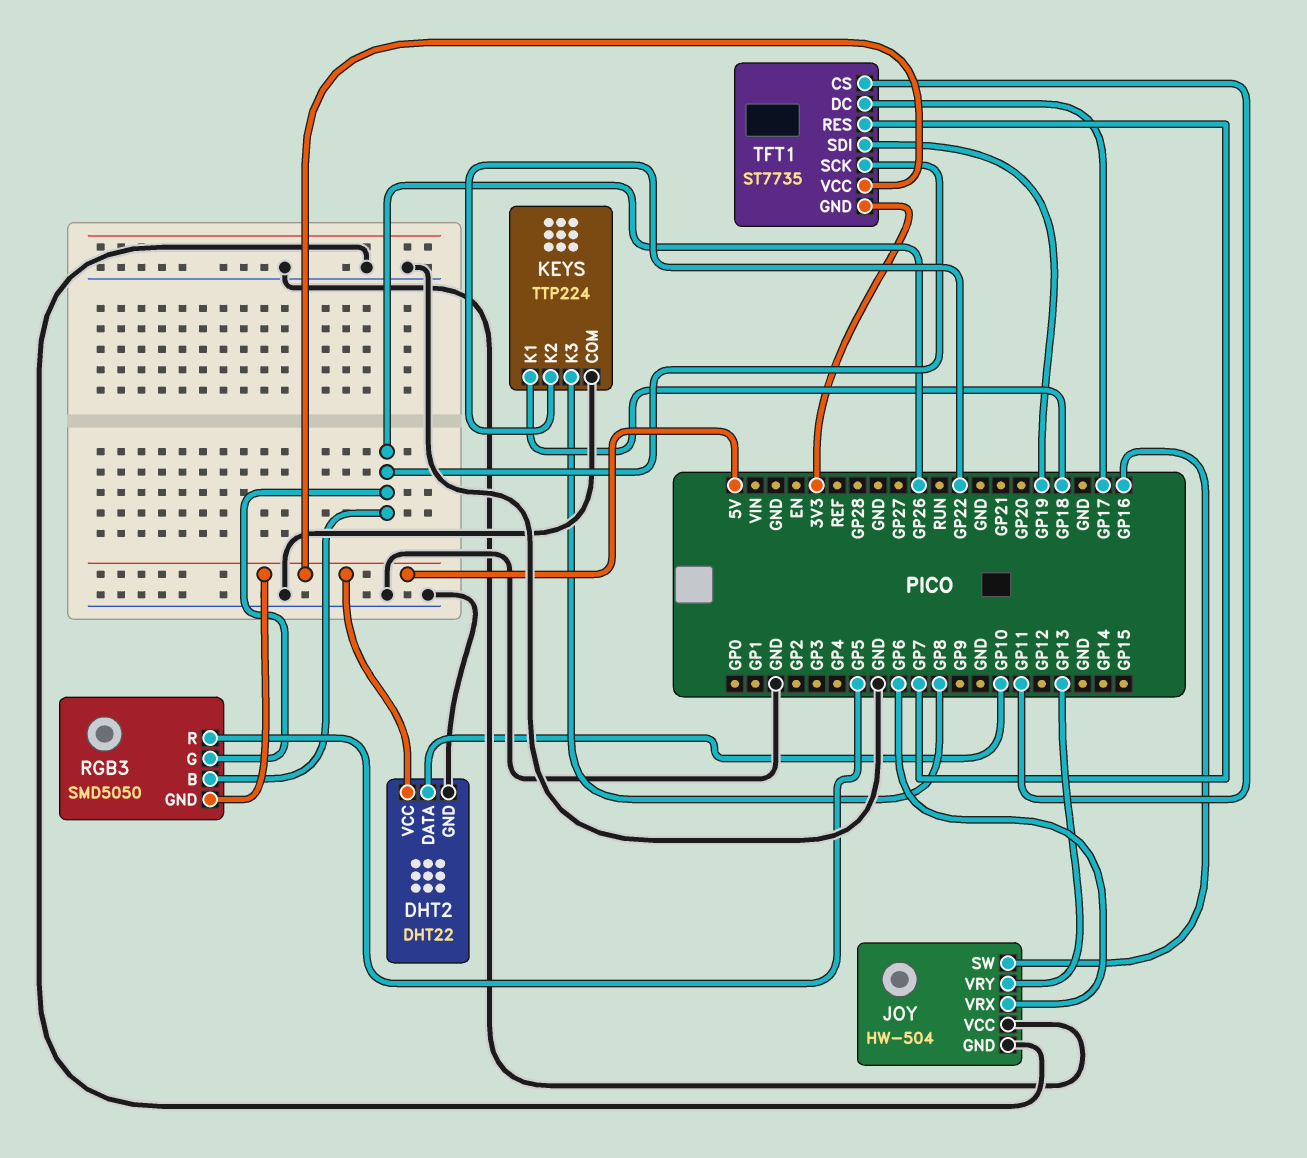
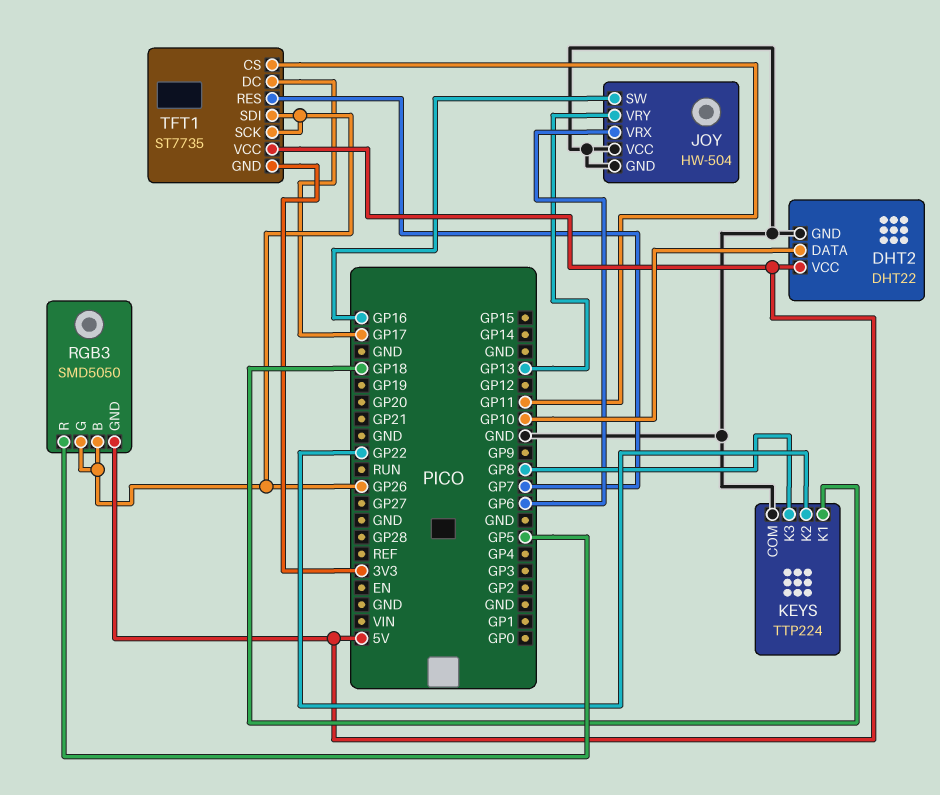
TFT1 pin SDI: GP19 -> GP26

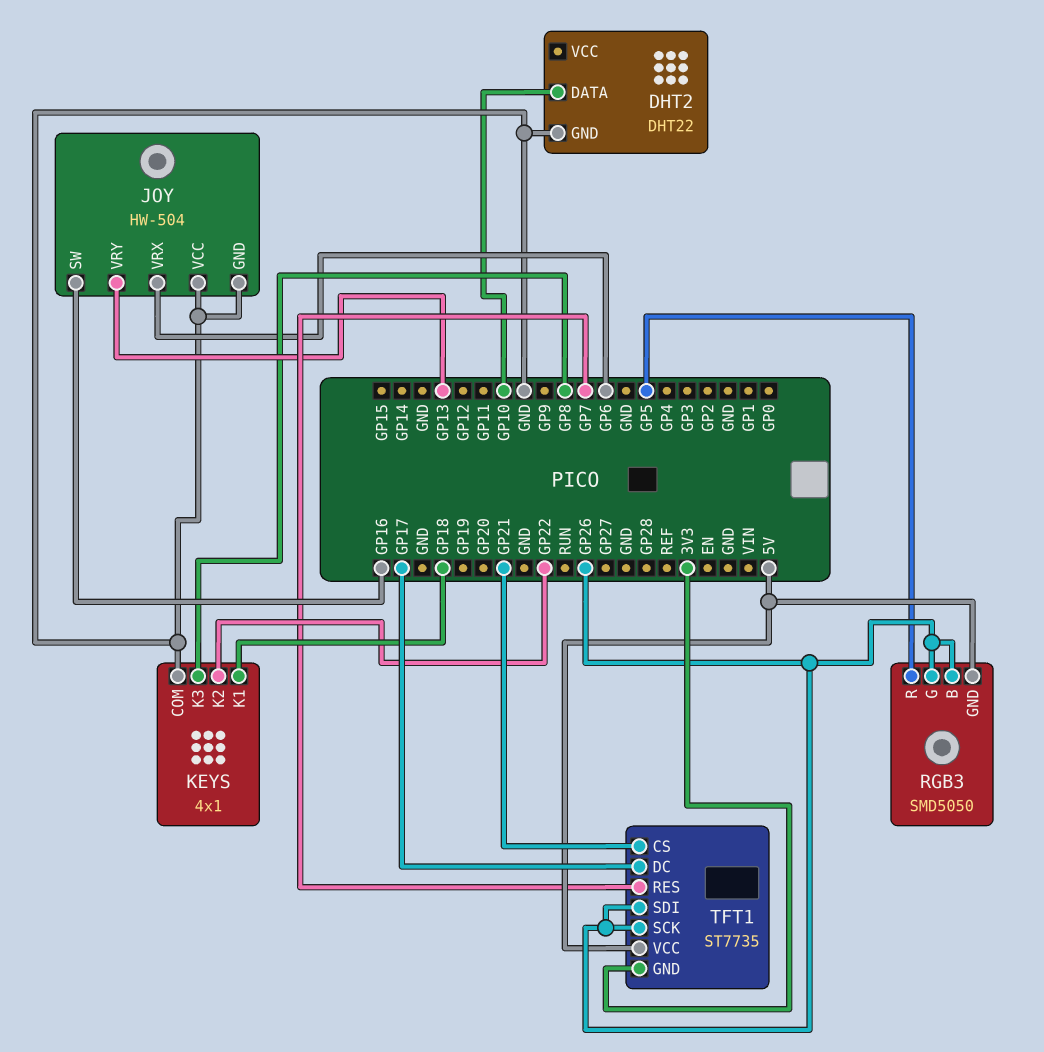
DHT2 pin VCC: 5V -> none
KEYS: TTP224 -> 4x1
TFT1 pin CS: GP11 -> GP21

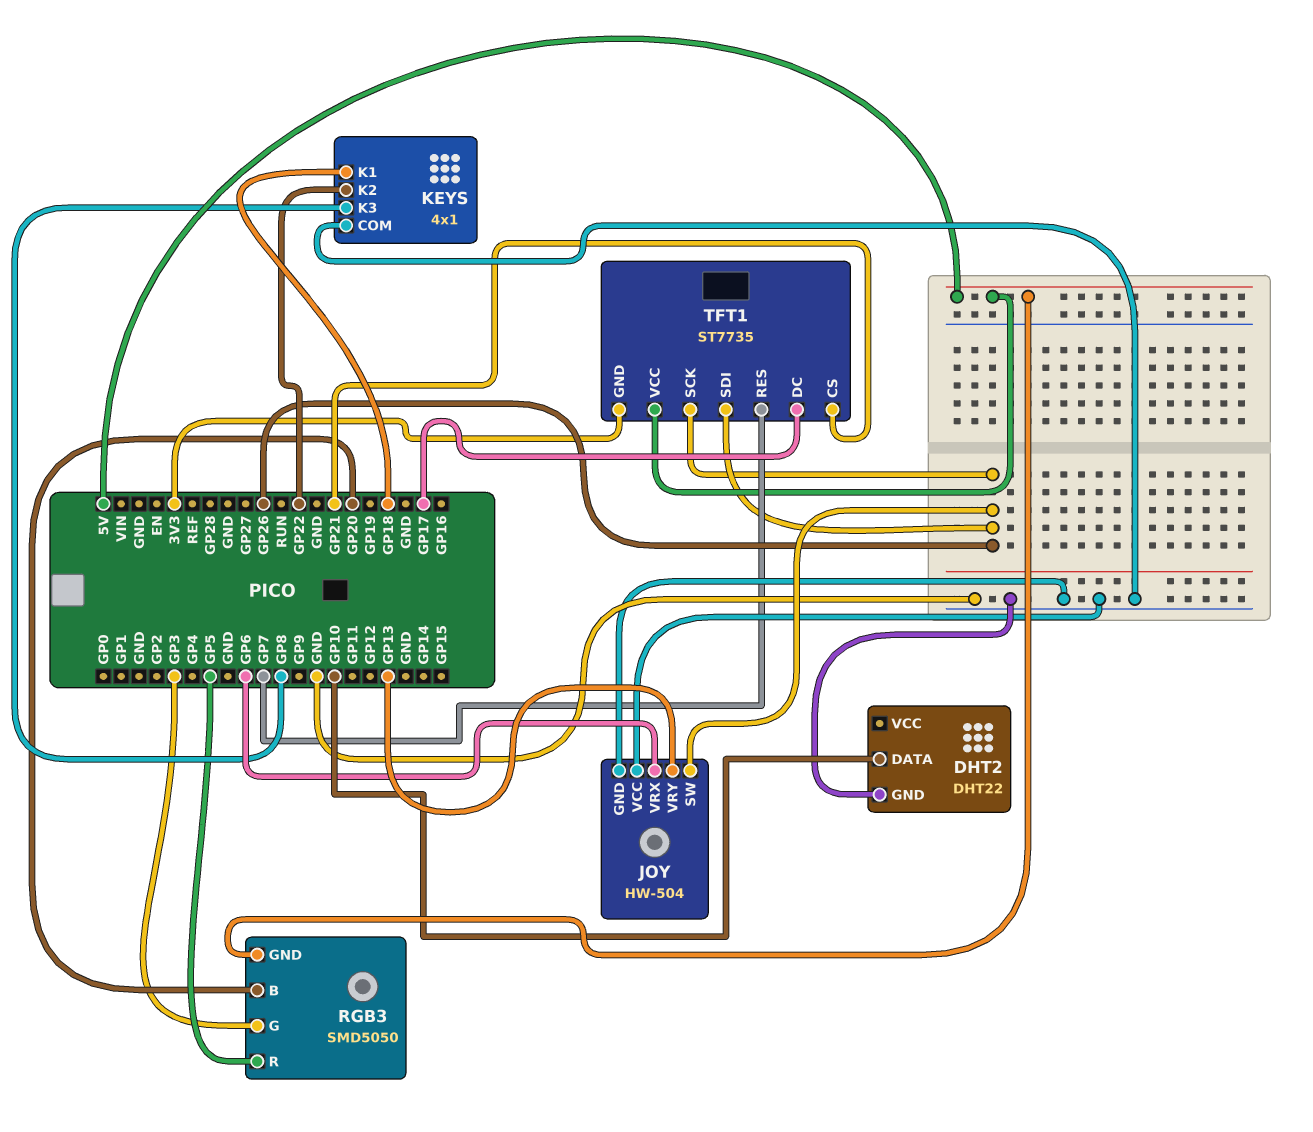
JOY pin SW: GP16 -> GP26
RGB3 pin B: GP26 -> GP20
RGB3 pin G: GP26 -> GP3

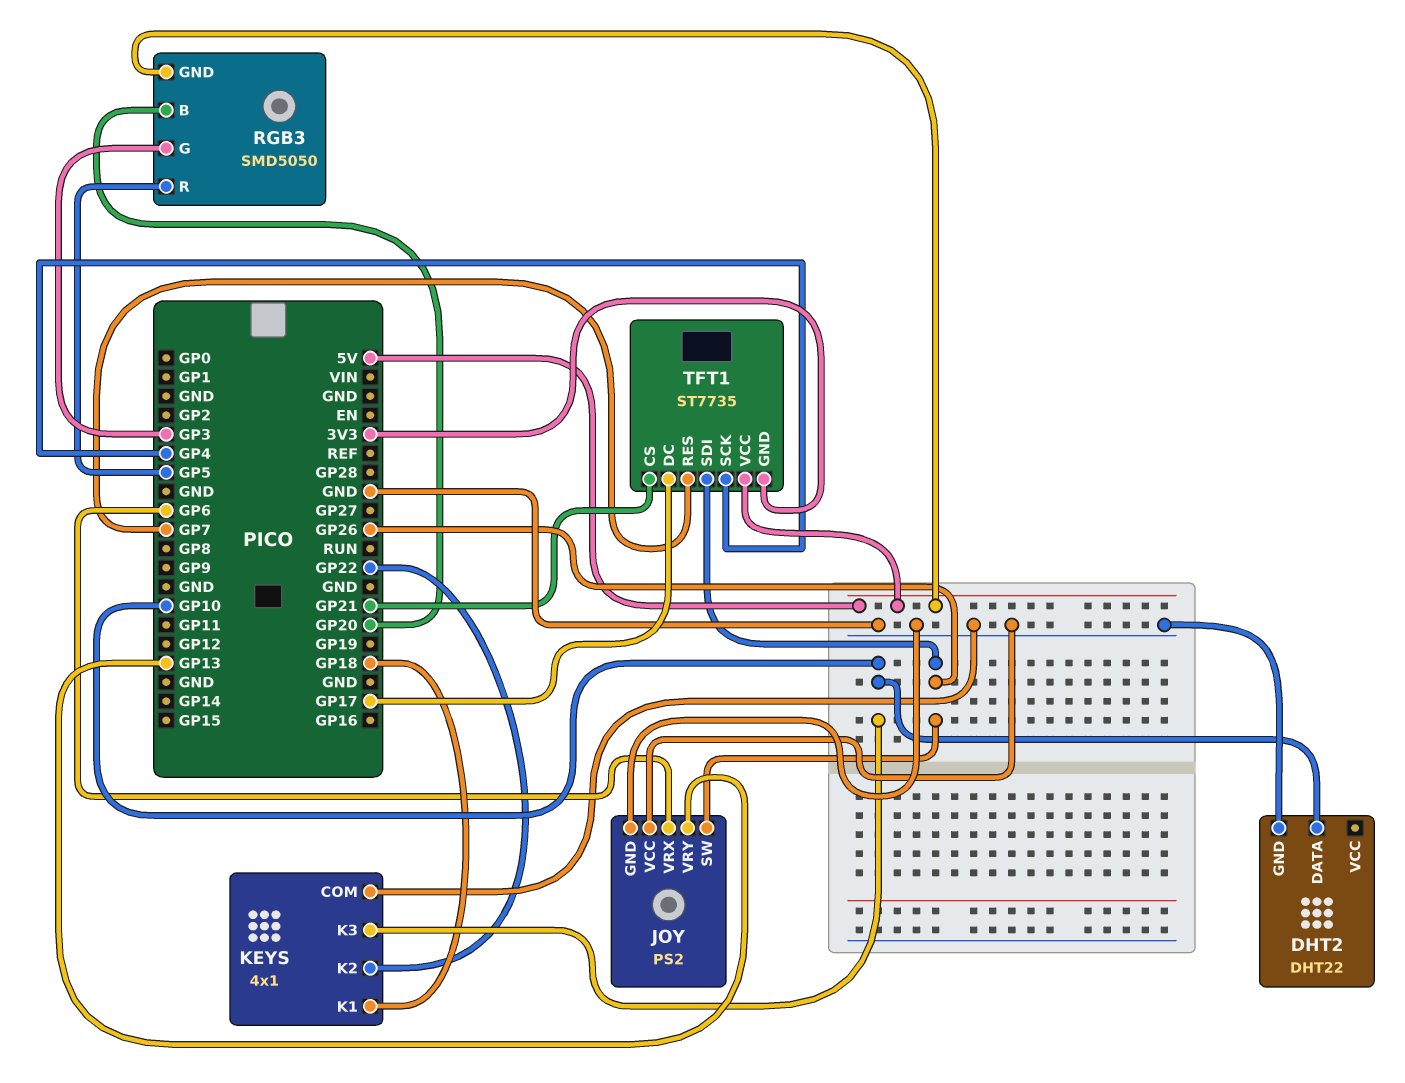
JOY: HW-504 -> PS2
KEYS pin K3: GP8 -> GP10
TFT1 pin SCK: GP26 -> GP4

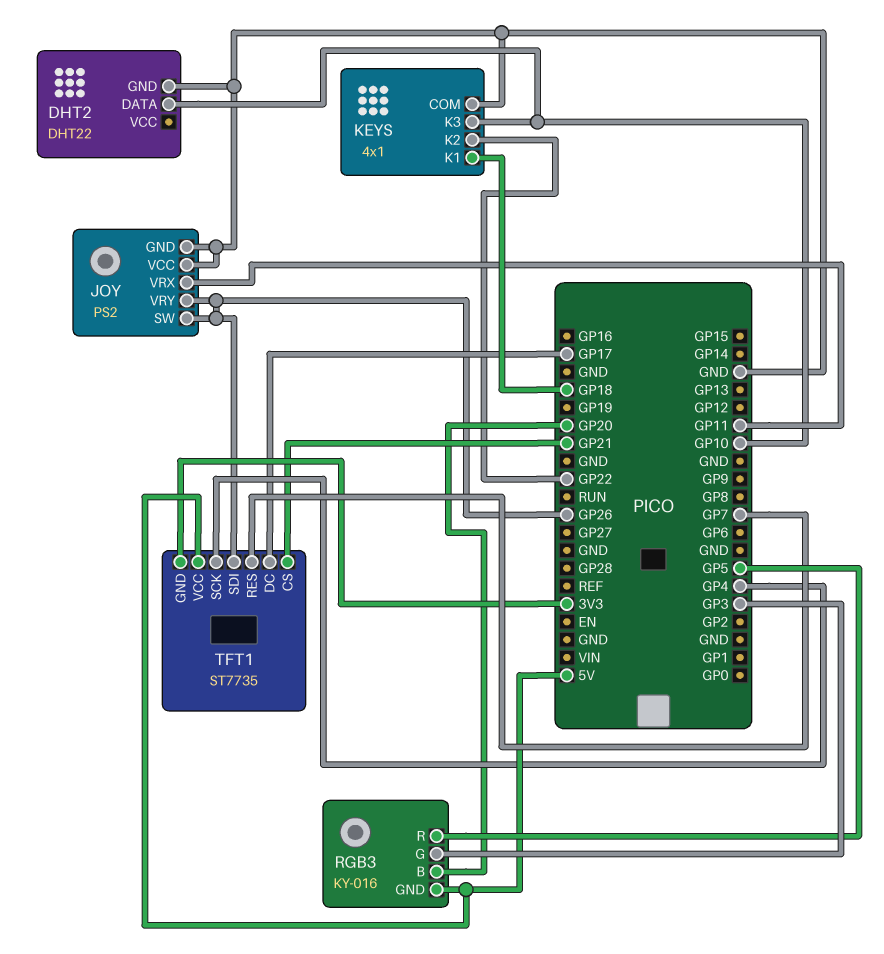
JOY pin VRX: GP6 -> GP11
JOY pin VRY: GP13 -> GP26
RGB3: SMD5050 -> KY-016

